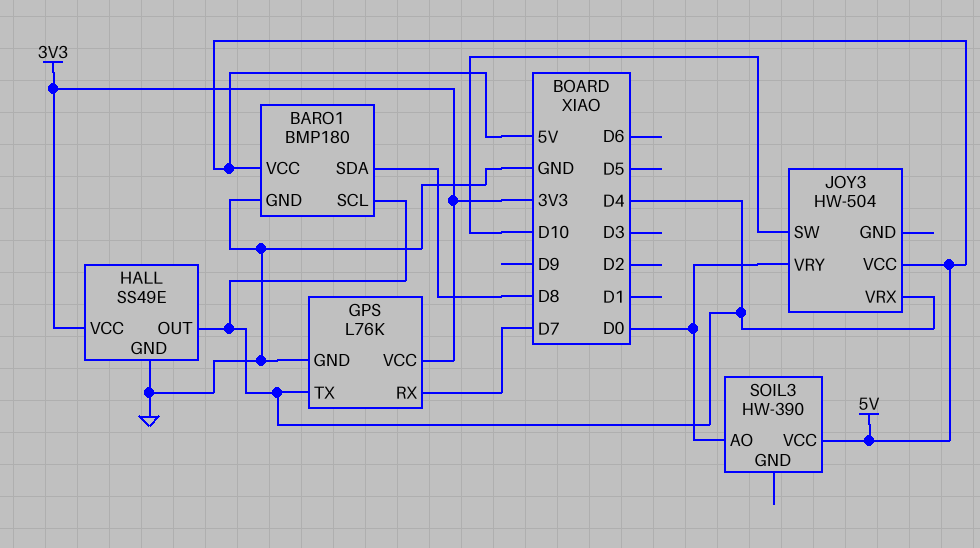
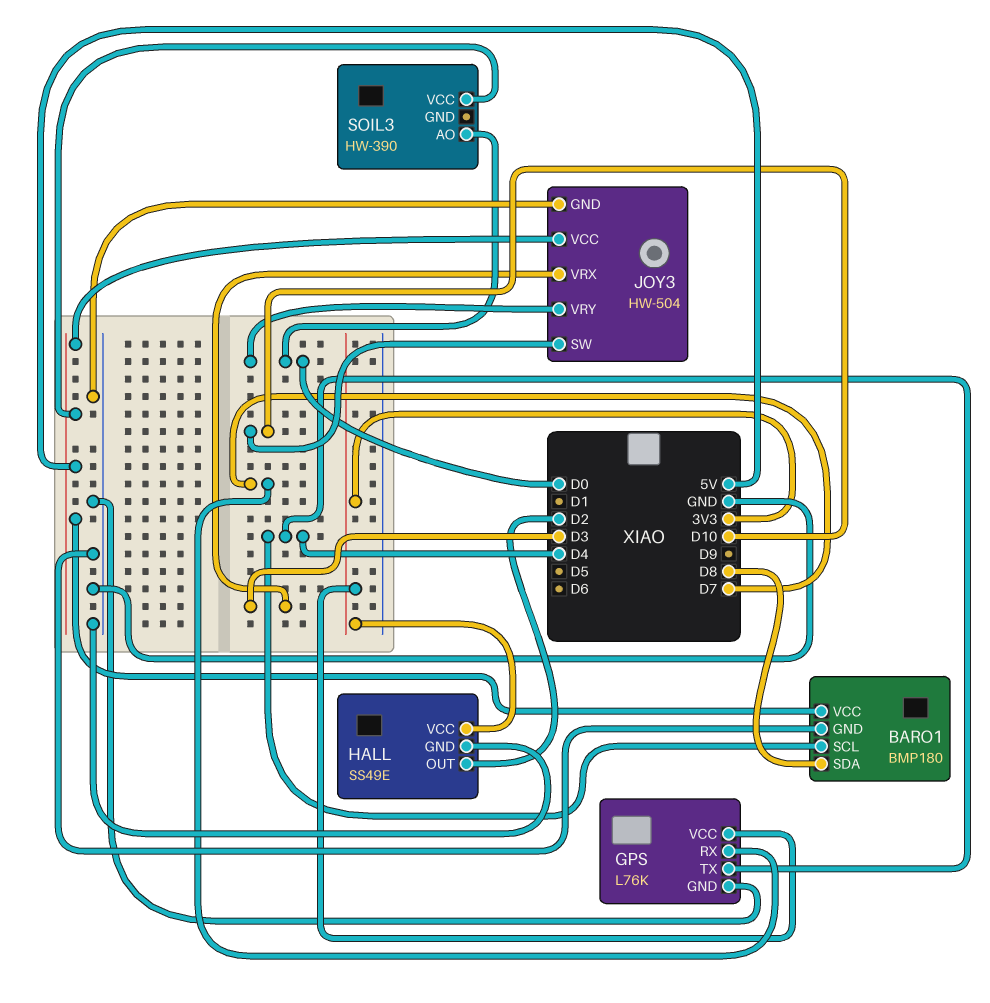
HALL pin OUT: D4 -> D2
JOY3 pin GND: none -> GND
JOY3 pin VRX: D4 -> D3

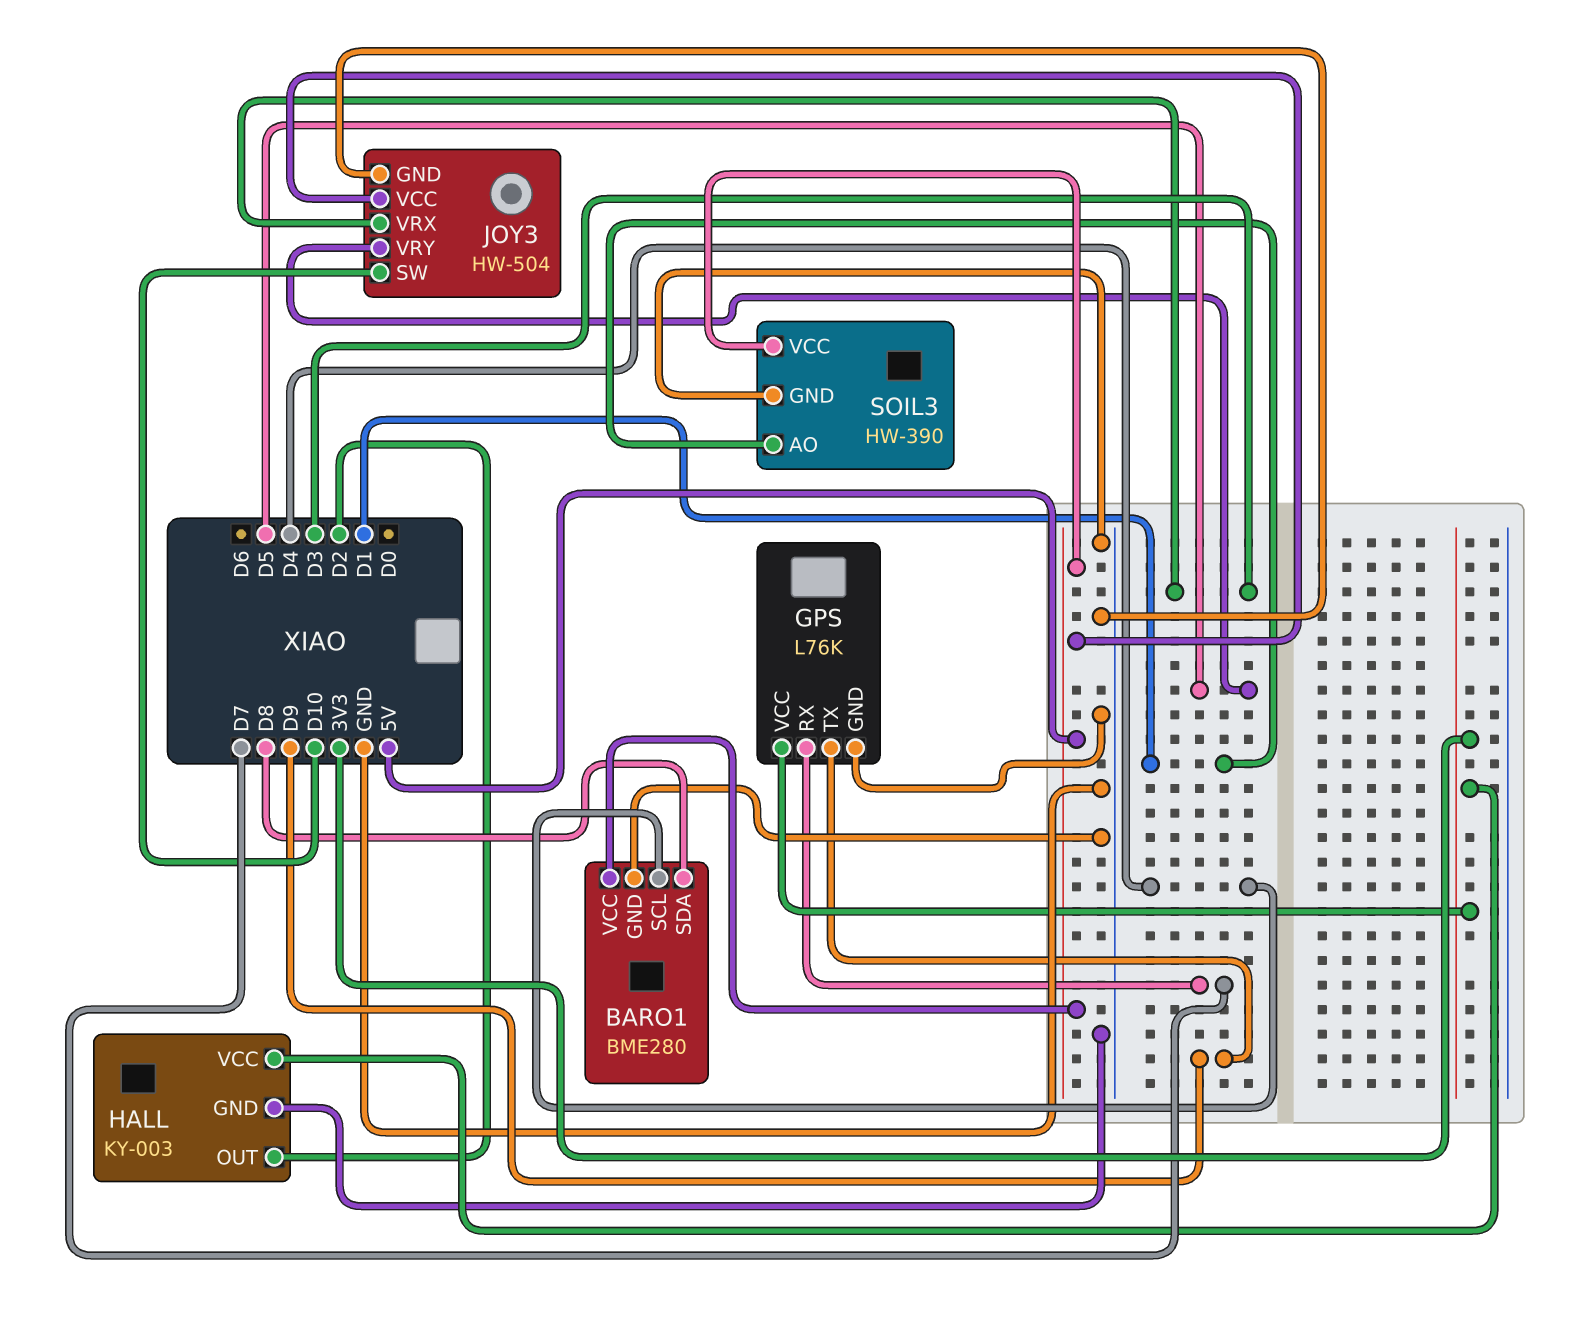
BARO1: BMP180 -> BME280
GPS pin TX: D4 -> D9
HALL: SS49E -> KY-003
JOY3 pin VRY: D0 -> D5
SOIL3 pin AO: D0 -> D1
SOIL3 pin GND: none -> GND

